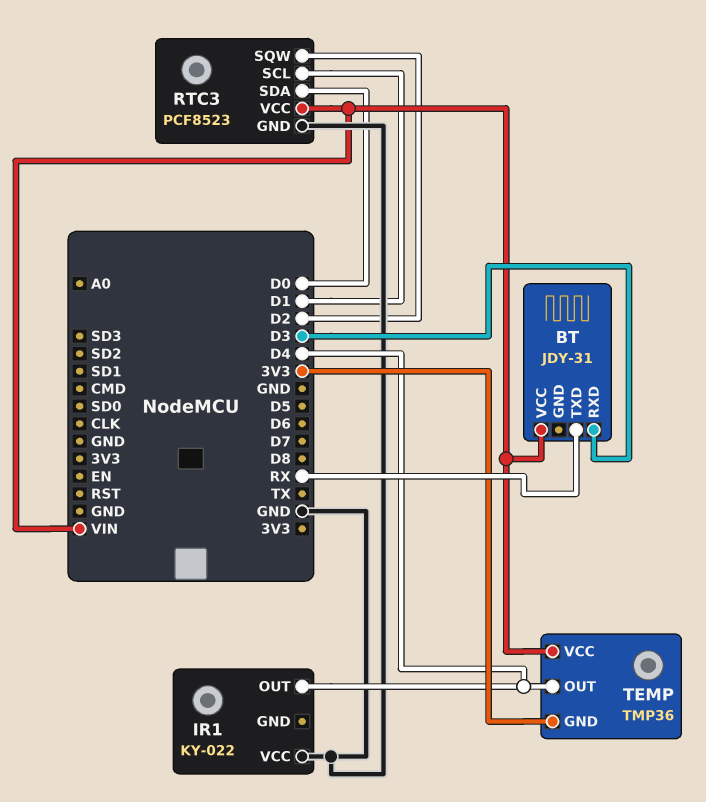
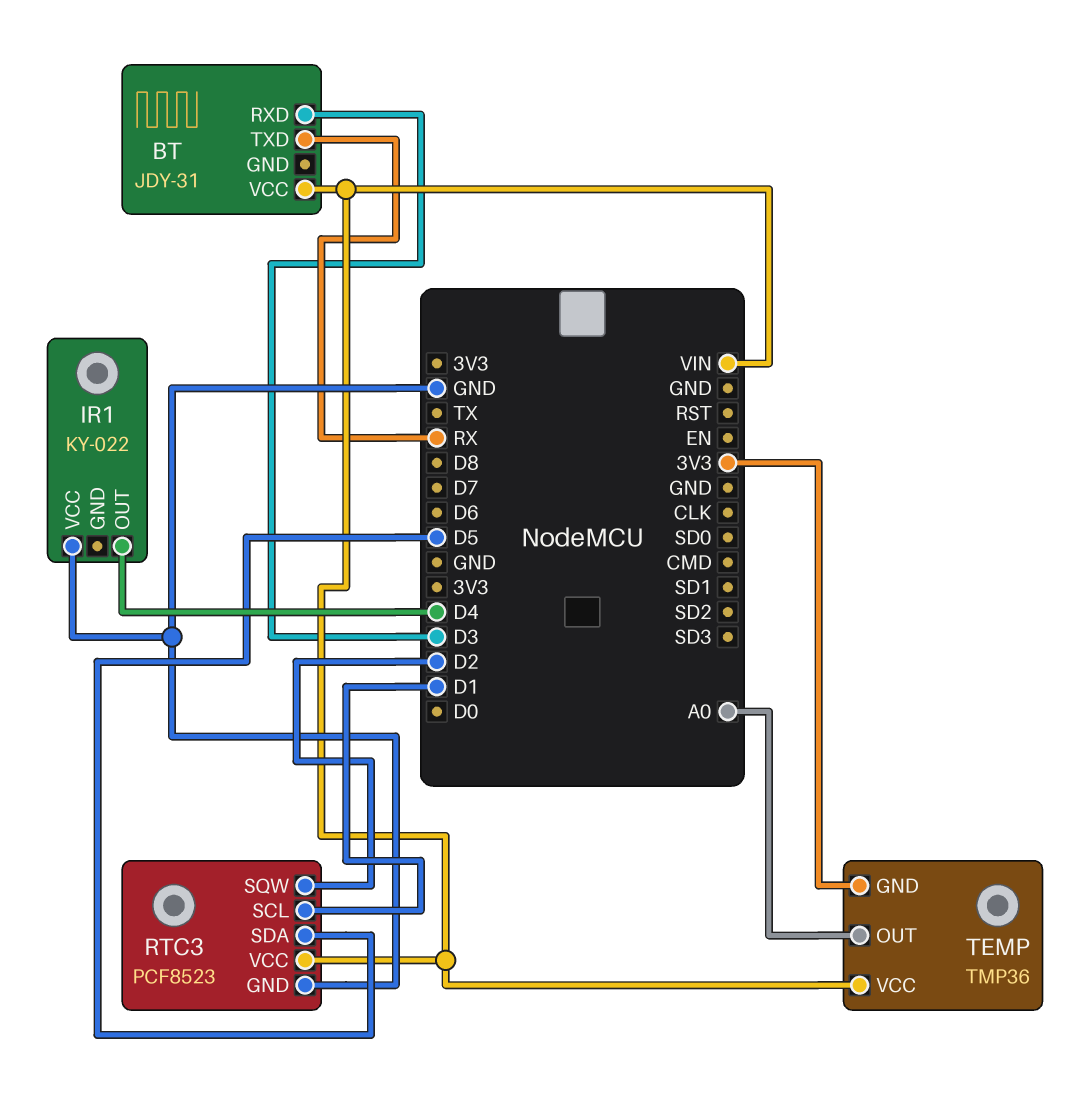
RTC3 pin SDA: D0 -> D5
TEMP pin OUT: D4 -> A0

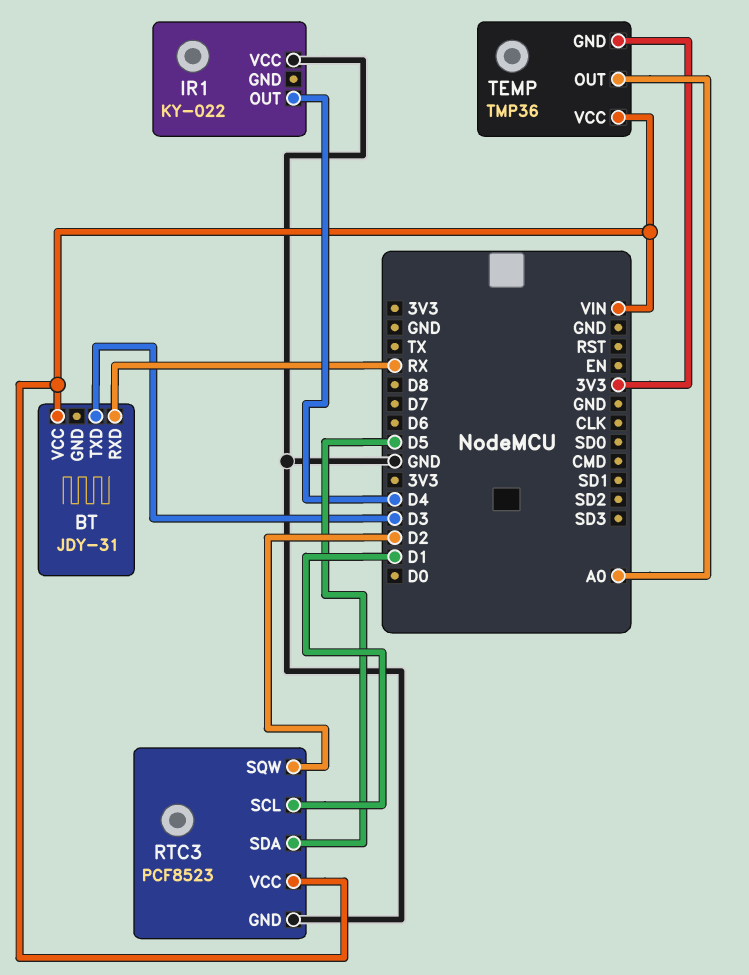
BT pin RXD: D3 -> RX
BT pin TXD: RX -> D3

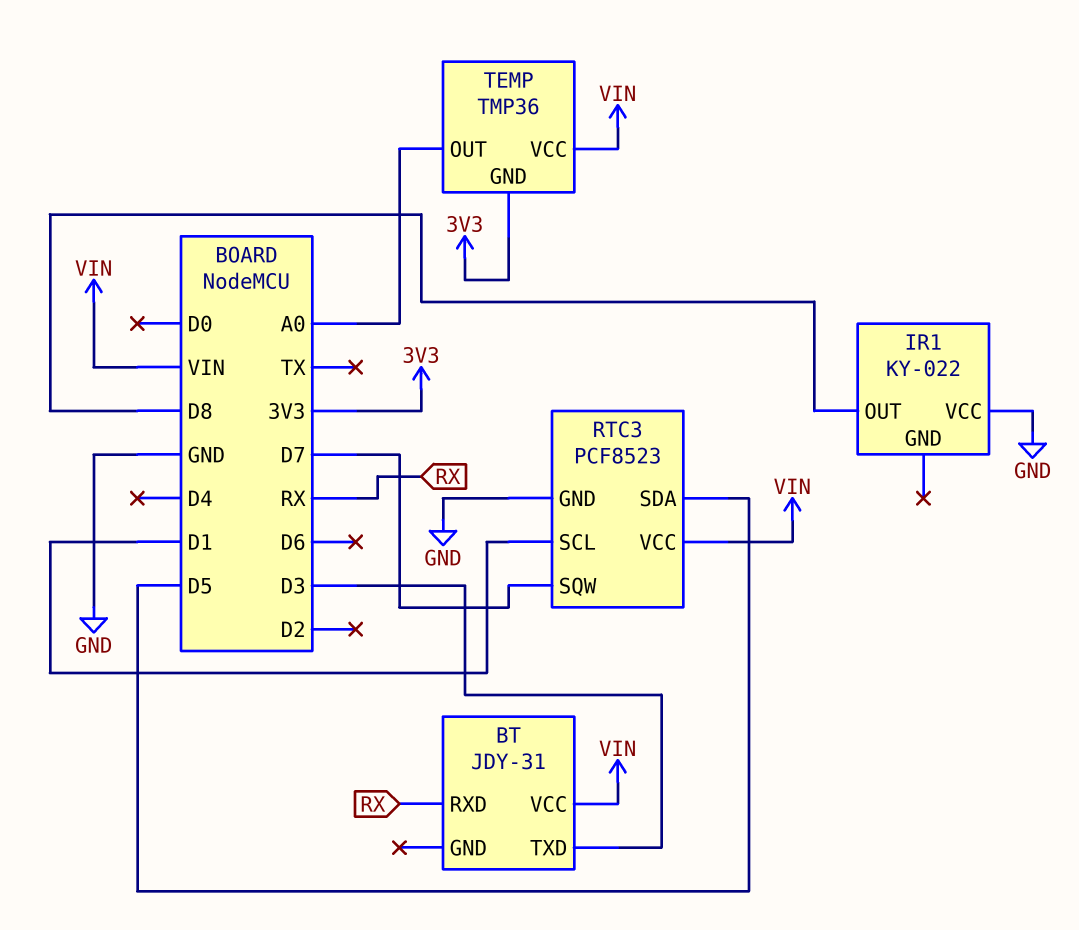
IR1 pin OUT: D4 -> D8
RTC3 pin SQW: D2 -> D7

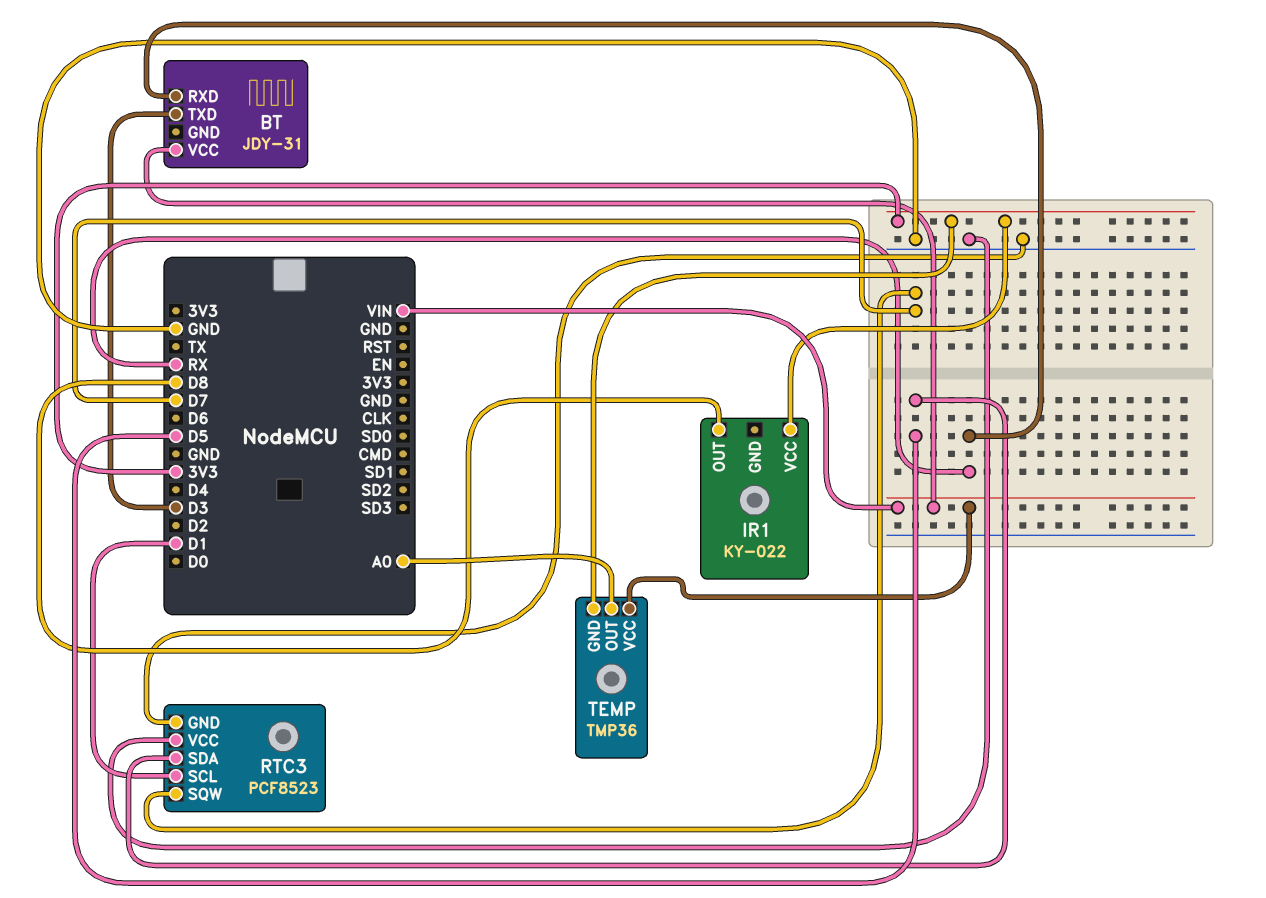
IR1 pin VCC: GND -> 3V3
RTC3 pin VCC: VIN -> GND

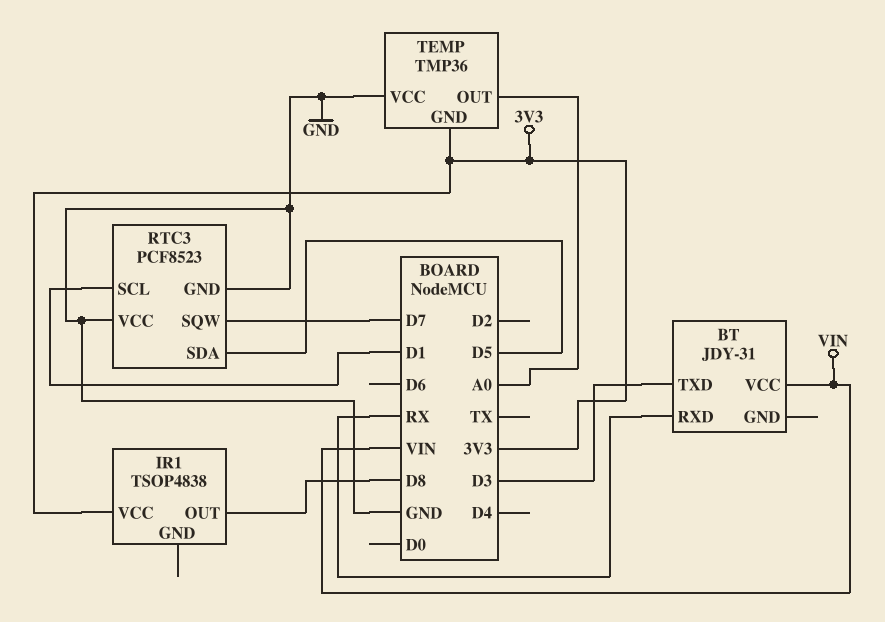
IR1: KY-022 -> TSOP4838
TEMP pin VCC: VIN -> GND

